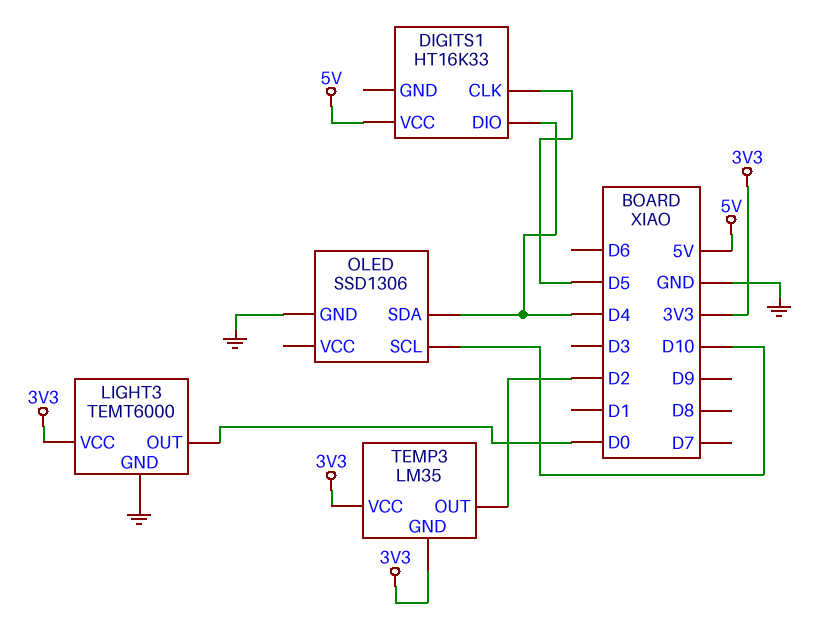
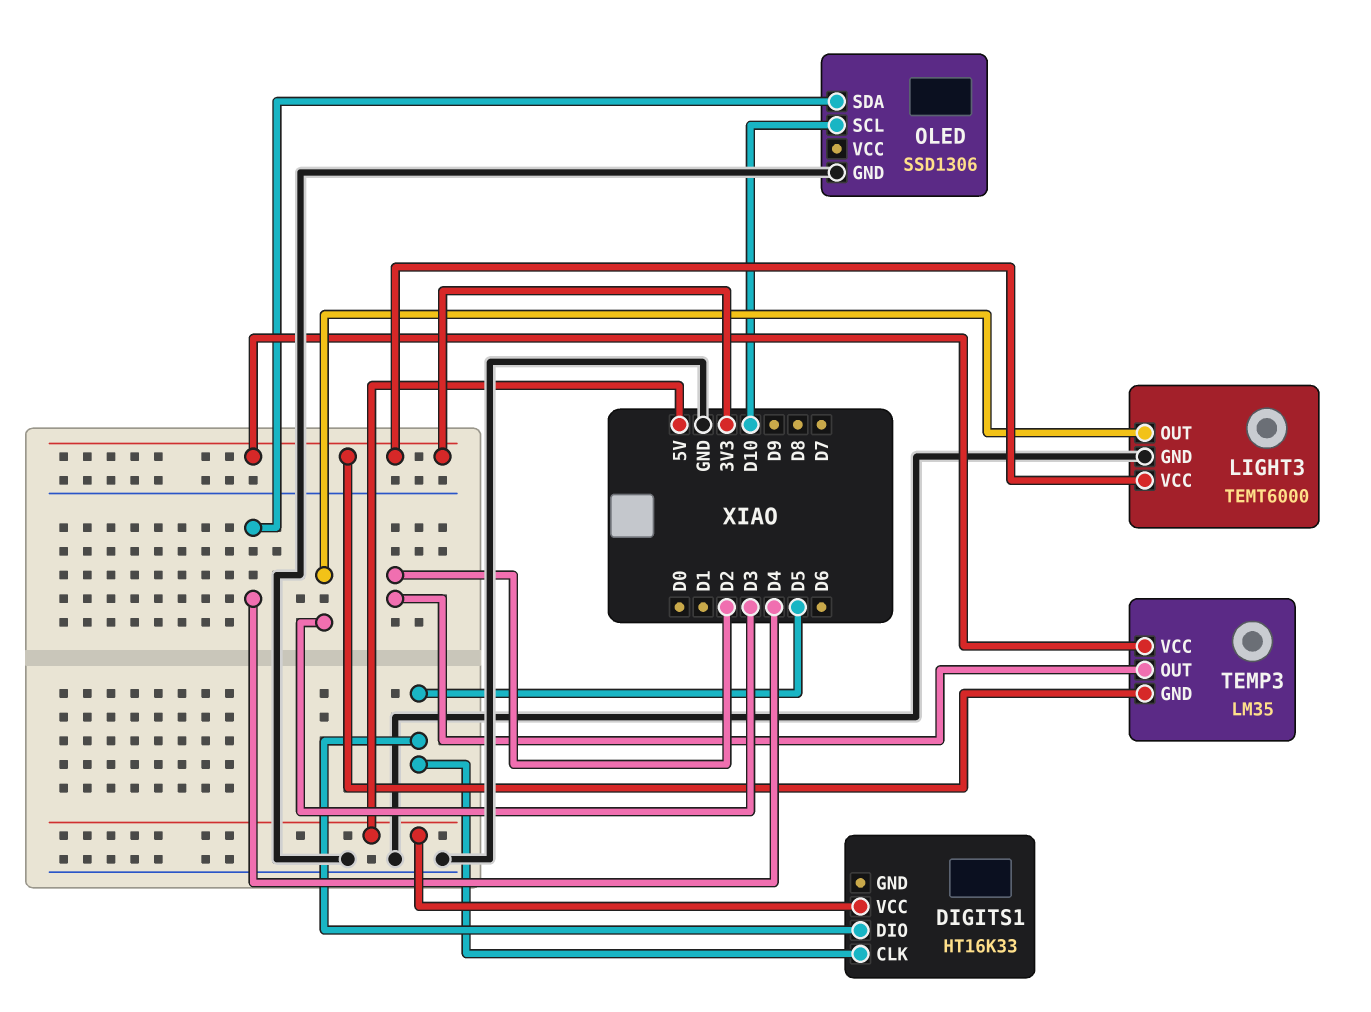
DIGITS1 pin DIO: D4 -> D5
LIGHT3 pin OUT: D0 -> D3

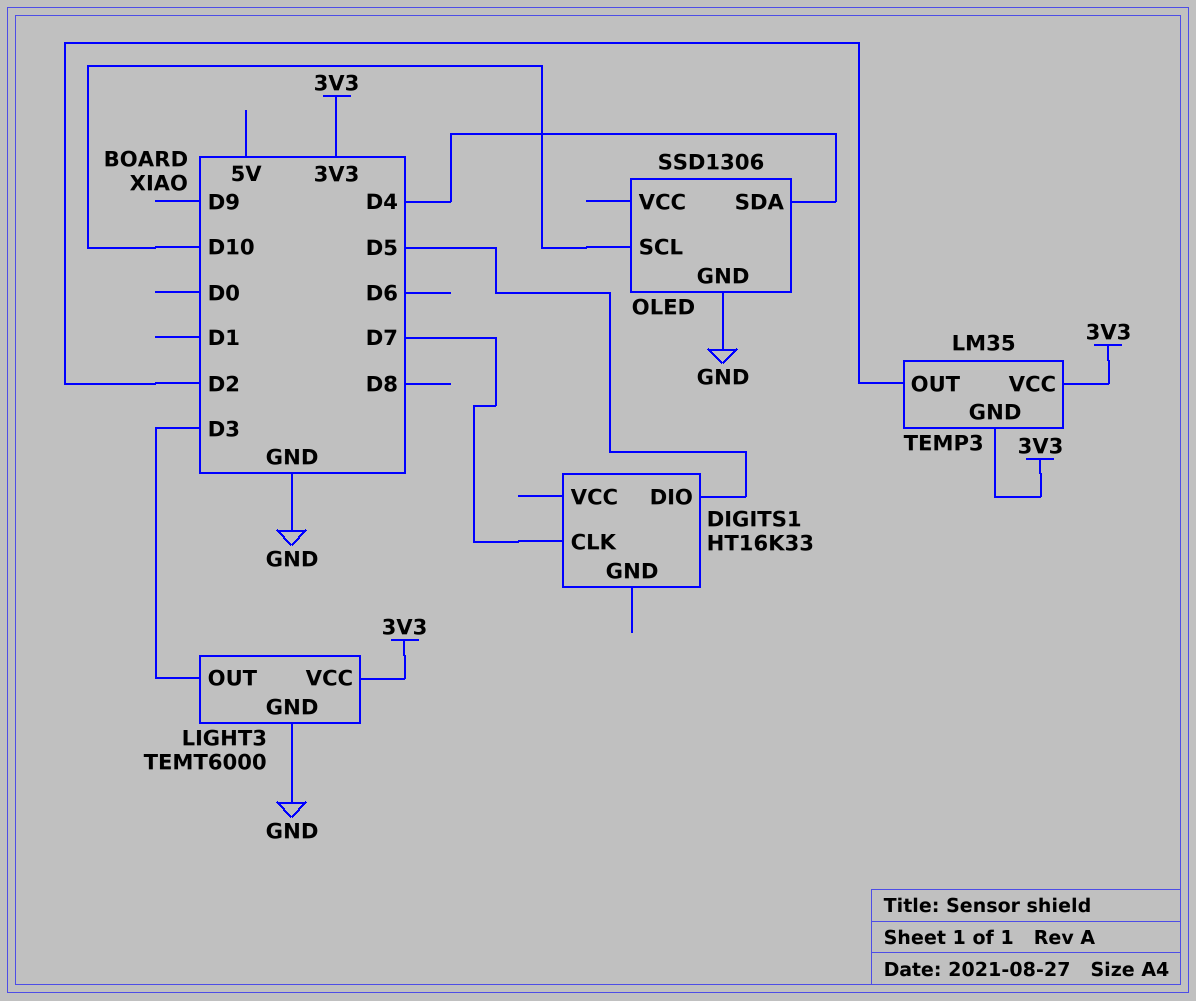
DIGITS1 pin CLK: D5 -> D7
DIGITS1 pin VCC: 5V -> none

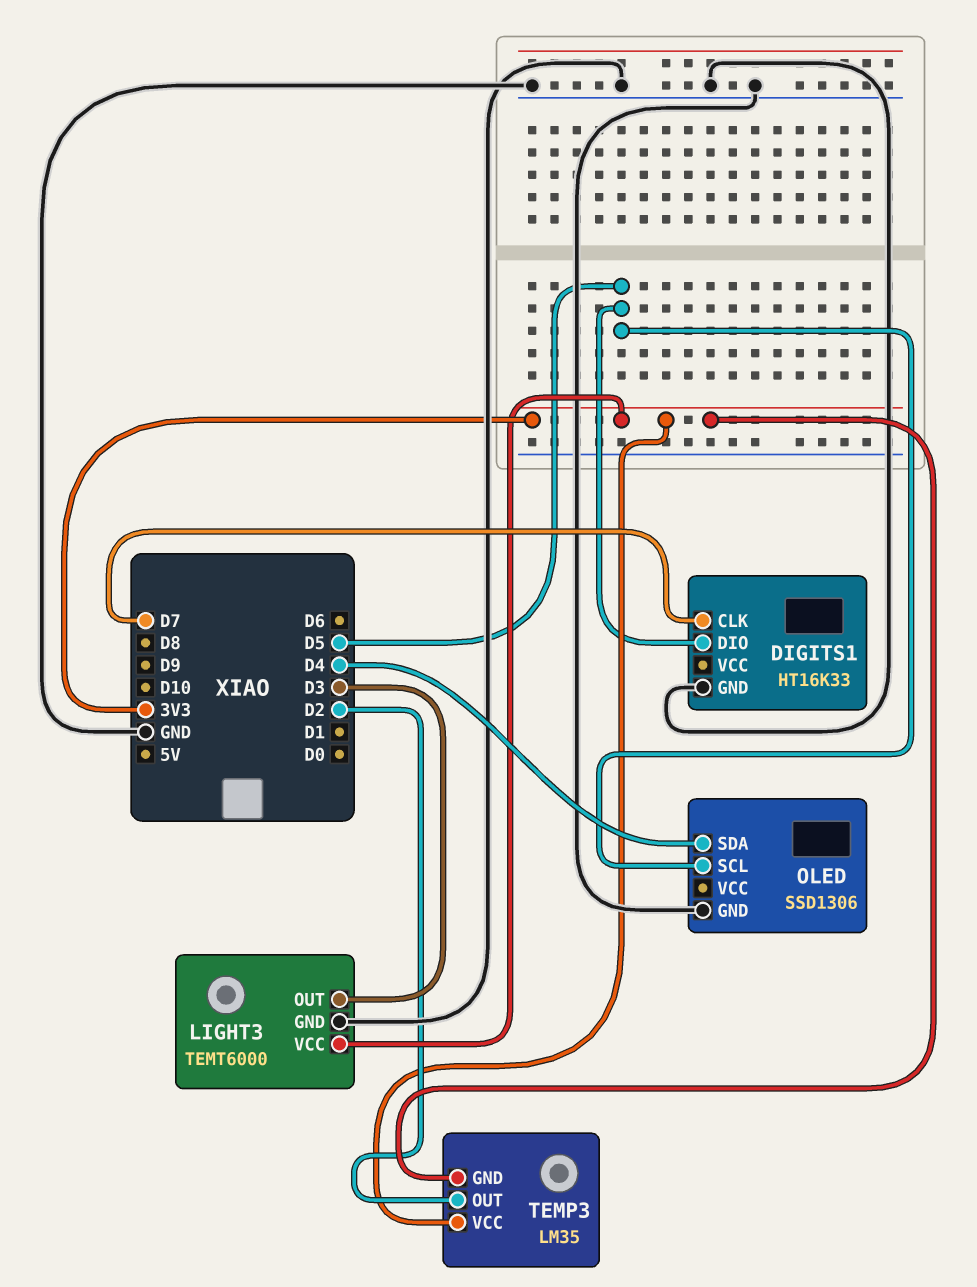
DIGITS1 pin GND: none -> GND
OLED pin SCL: D10 -> D5

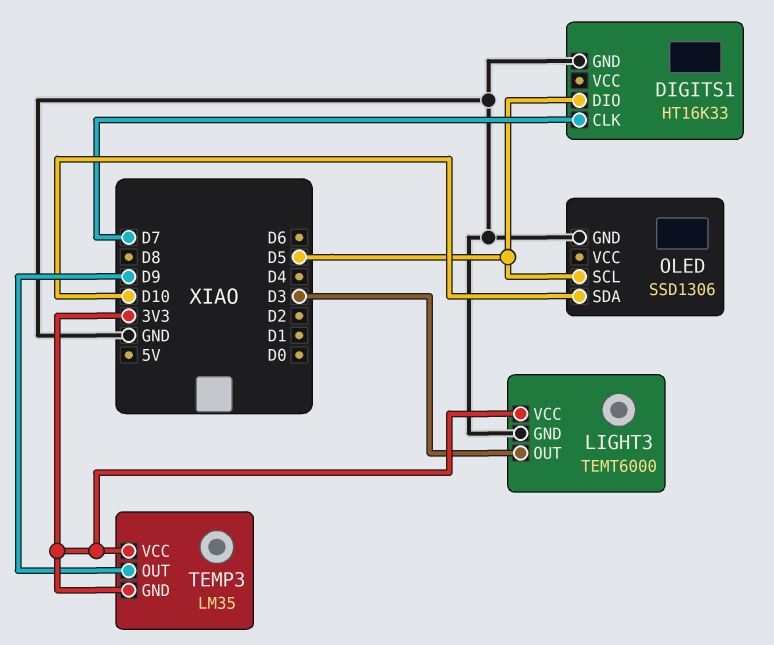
OLED pin SDA: D4 -> D10
TEMP3 pin OUT: D2 -> D9

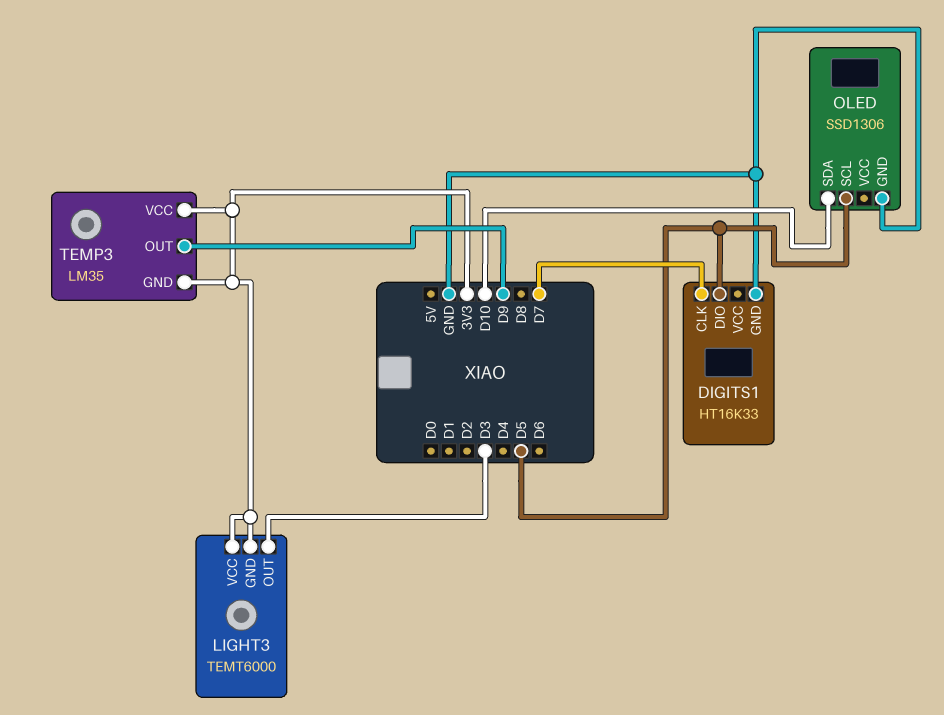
LIGHT3 pin GND: GND -> 3V3

